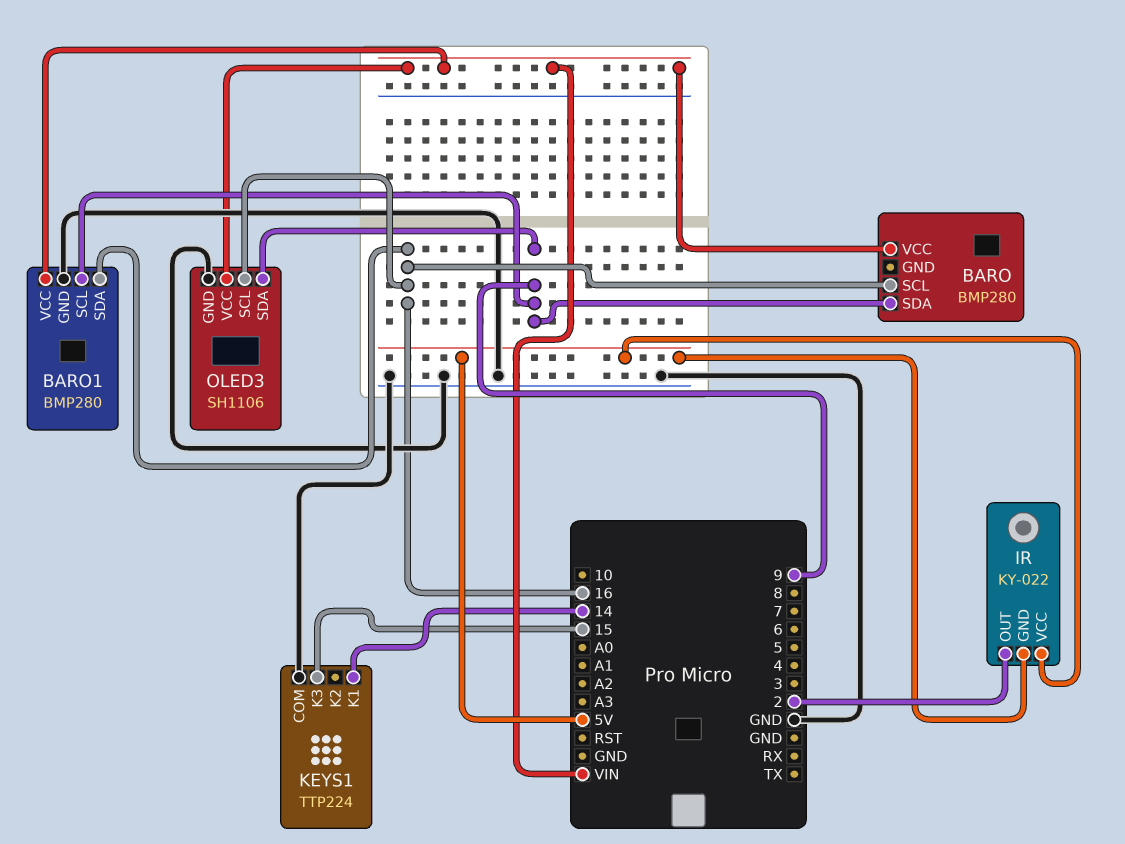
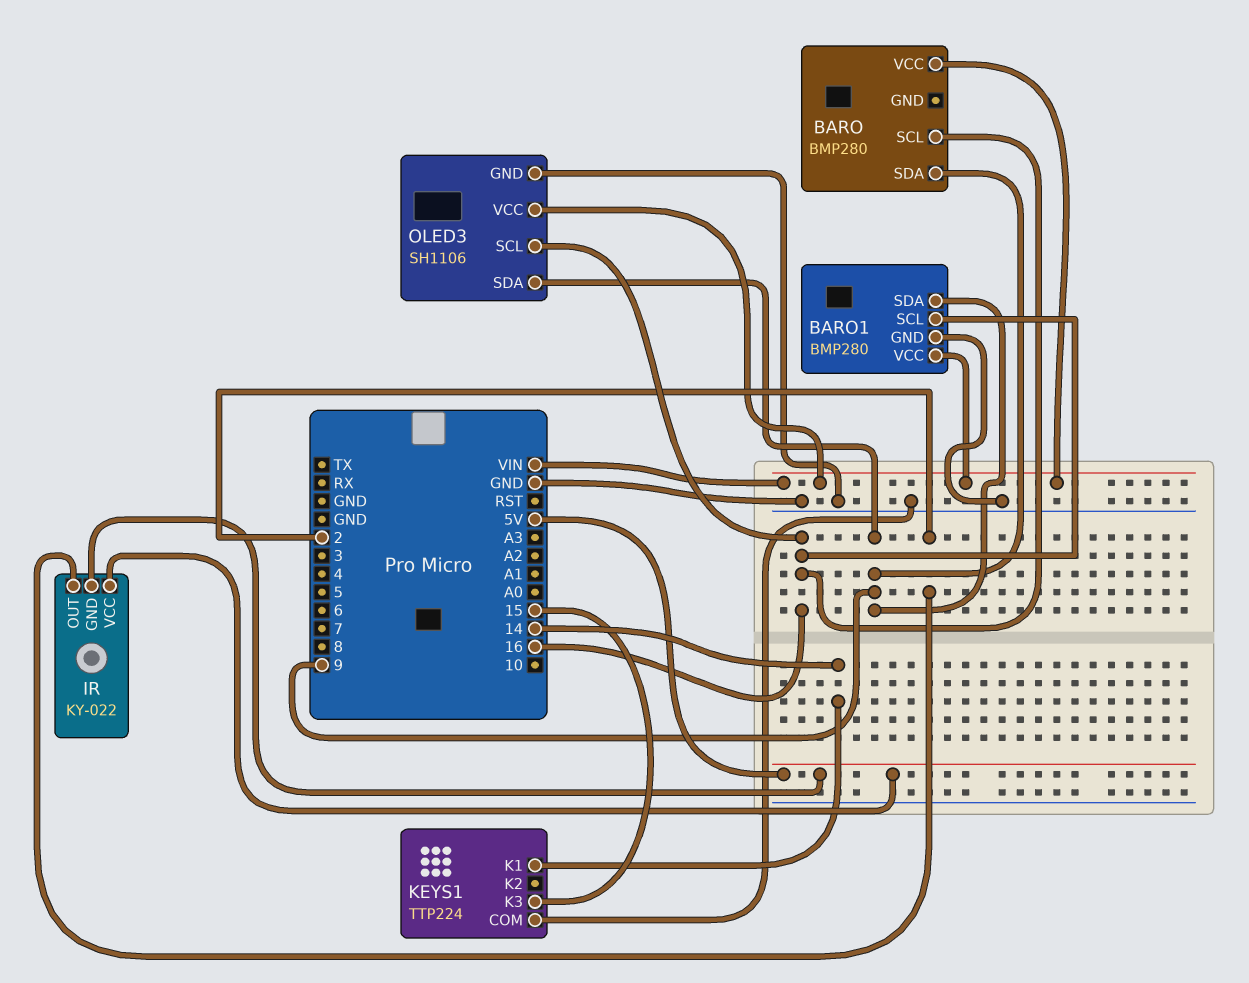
BARO1 pin SCL: 9 -> 16
BARO1 pin SDA: 16 -> 9

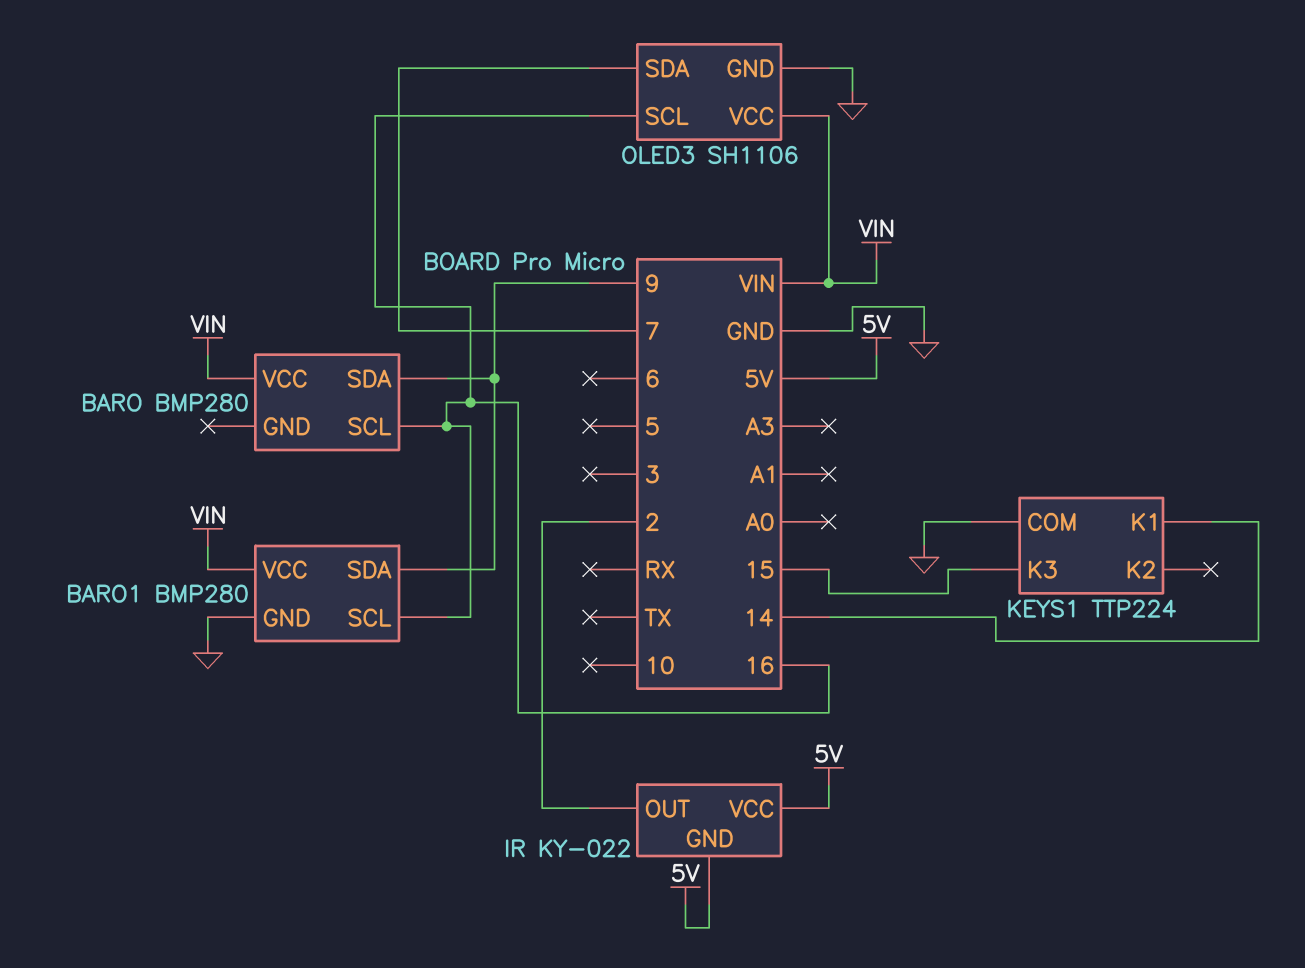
OLED3 pin SDA: 9 -> 7

